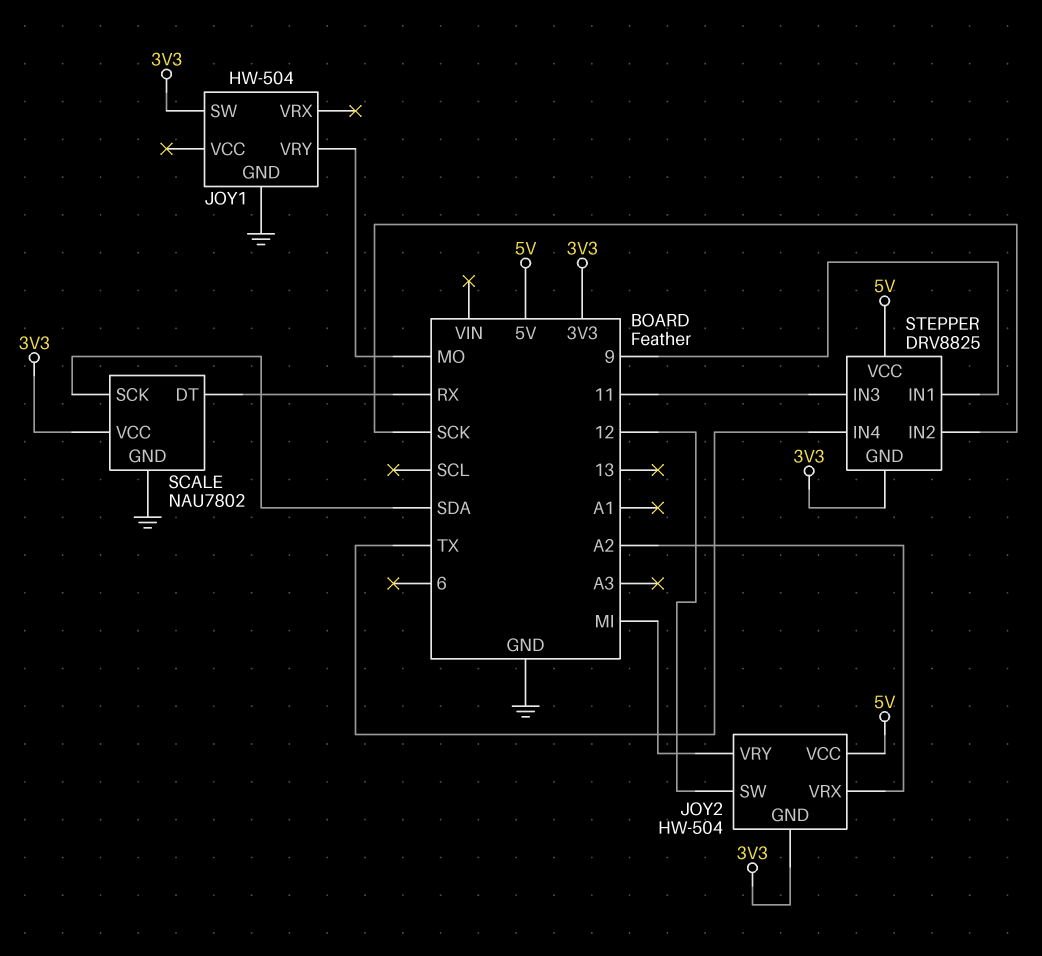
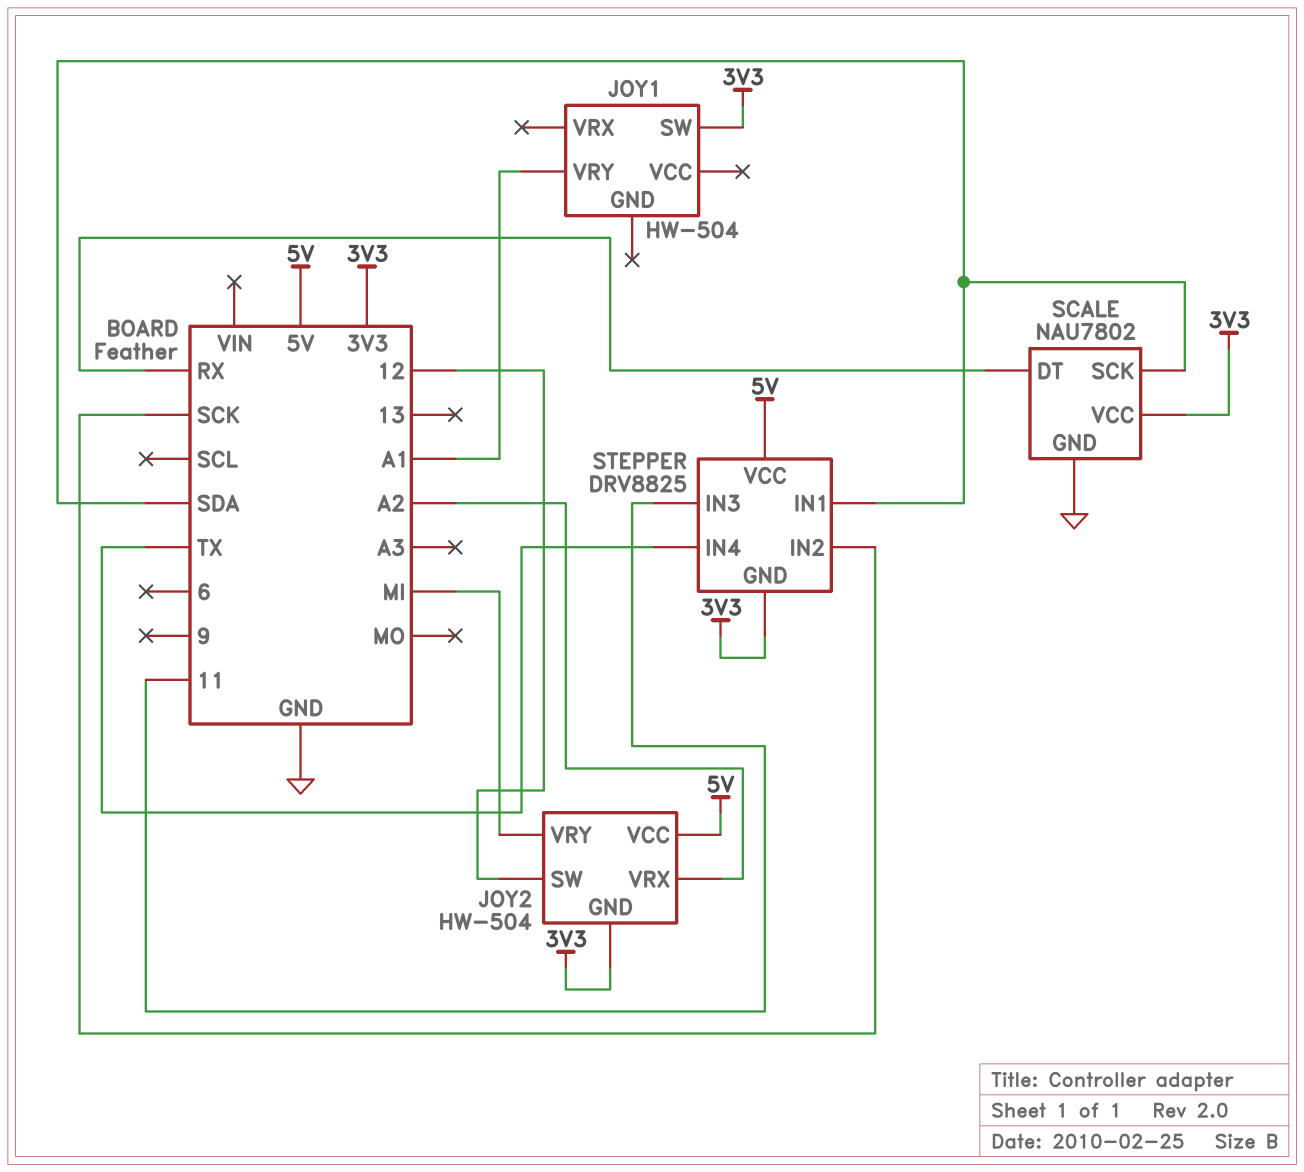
JOY1 pin GND: GND -> none
JOY1 pin VRY: MO -> A1
STEPPER pin IN1: 9 -> SDA

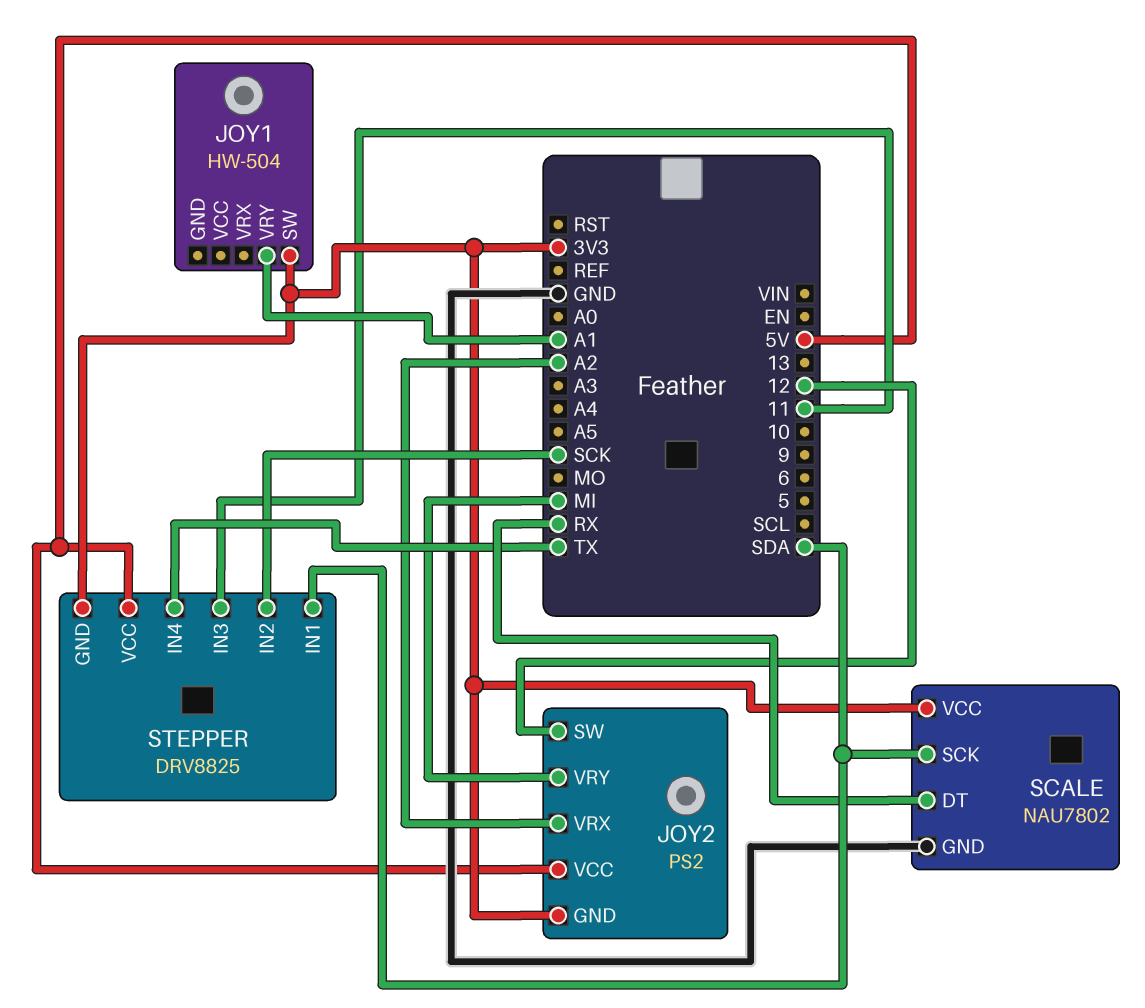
JOY2: HW-504 -> PS2

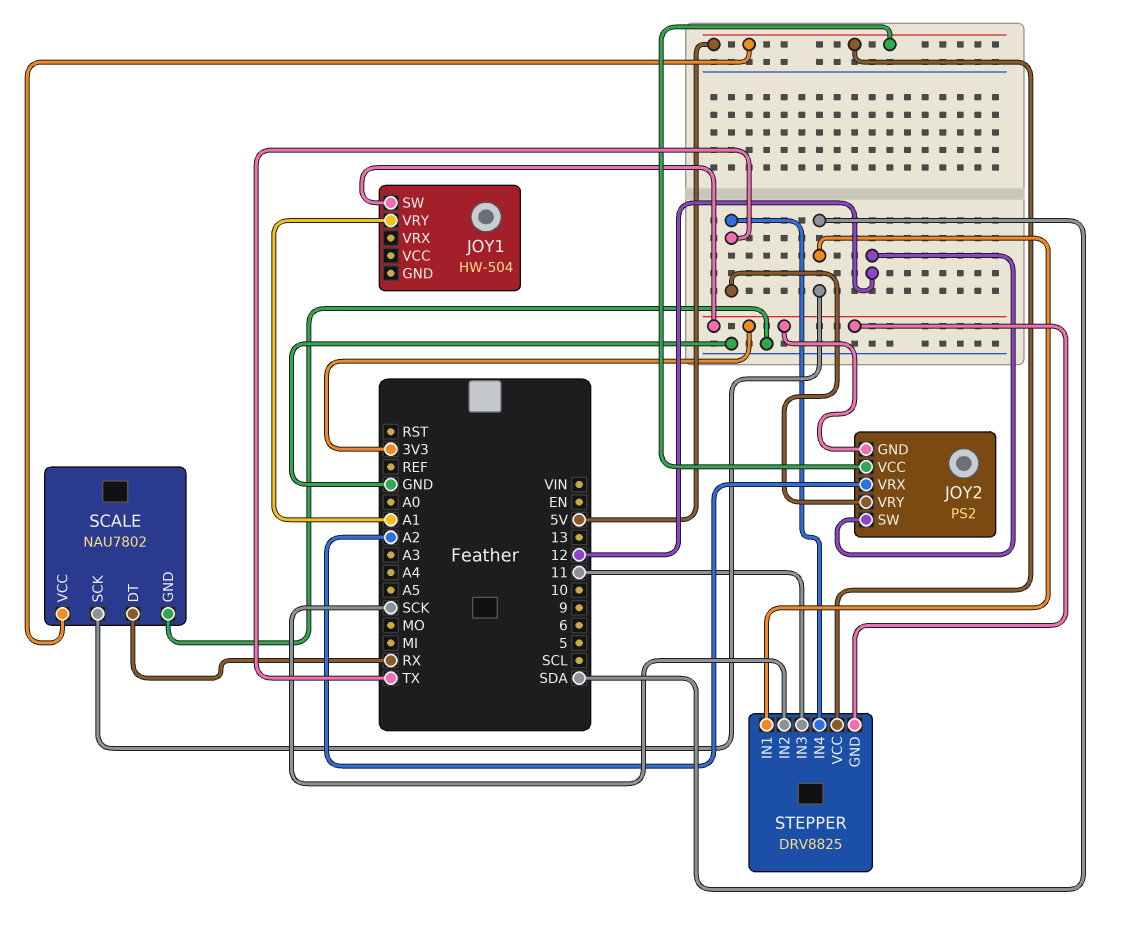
JOY2 pin VRY: MI -> TX
SCALE pin VCC: 3V3 -> 5V

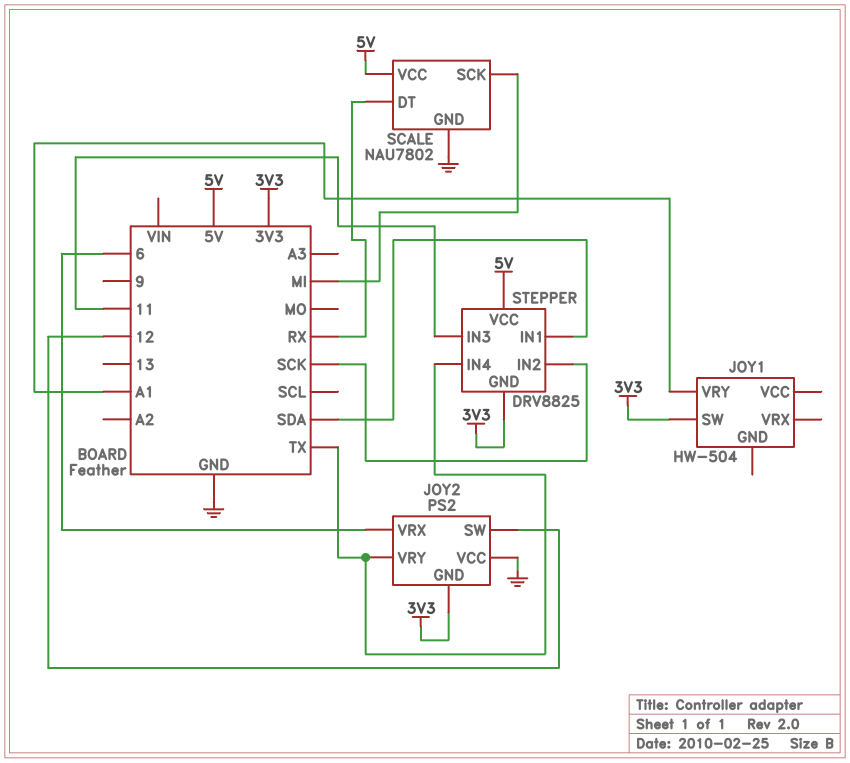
JOY2 pin VCC: 5V -> GND
JOY2 pin VRX: A2 -> 6
SCALE pin SCK: SDA -> MI

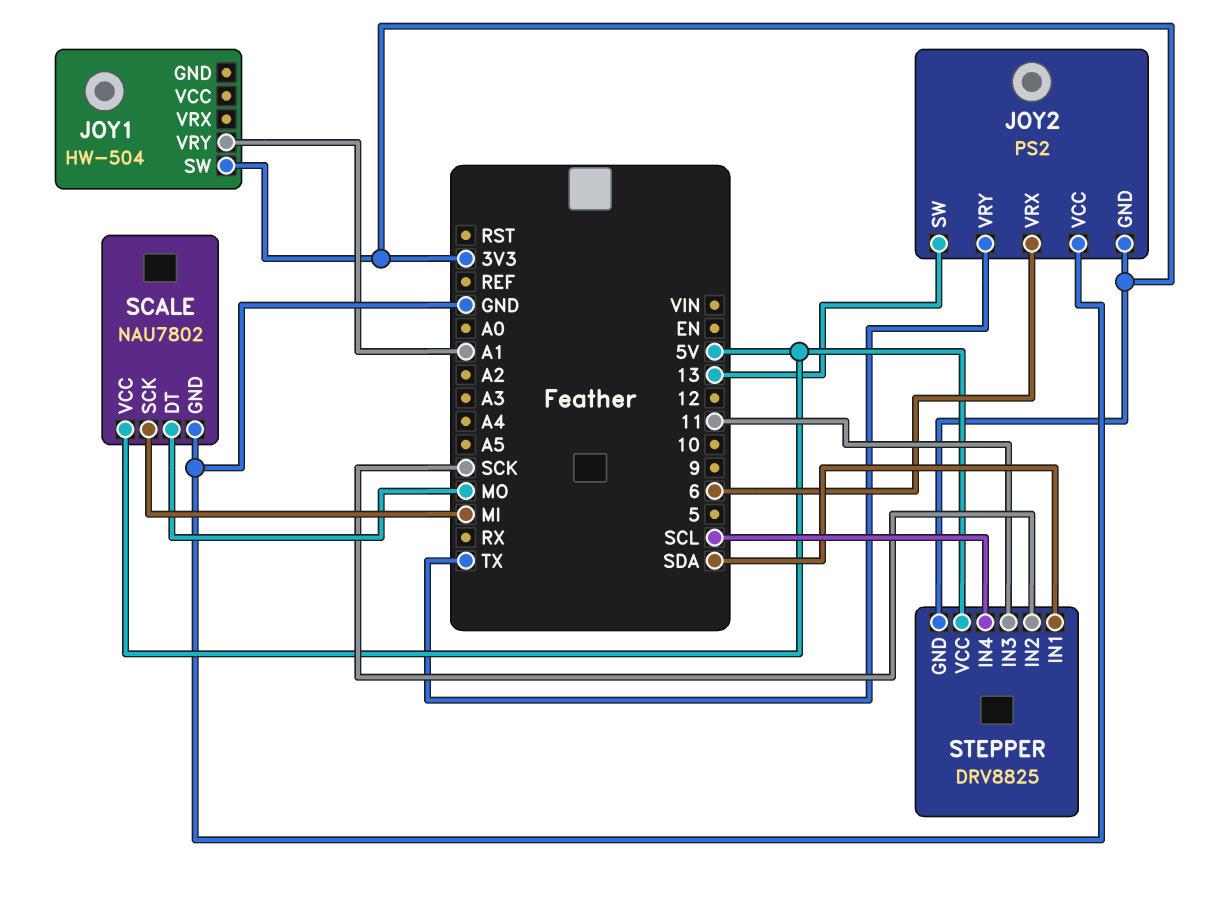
JOY2 pin SW: 12 -> 13
SCALE pin DT: RX -> MO
STEPPER pin IN4: TX -> SCL

